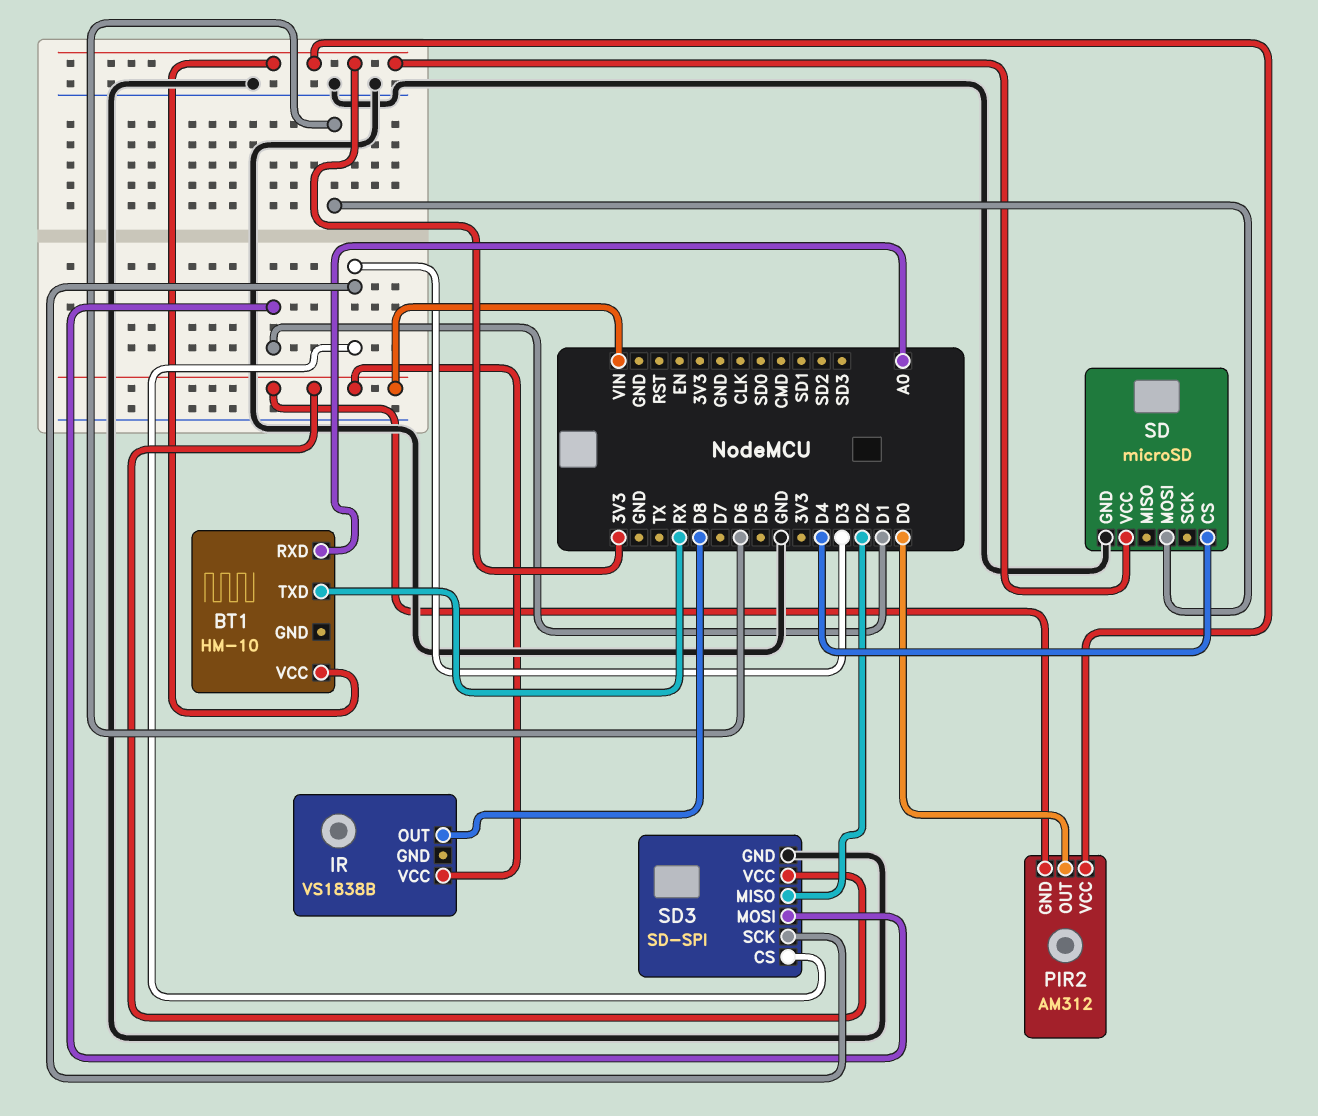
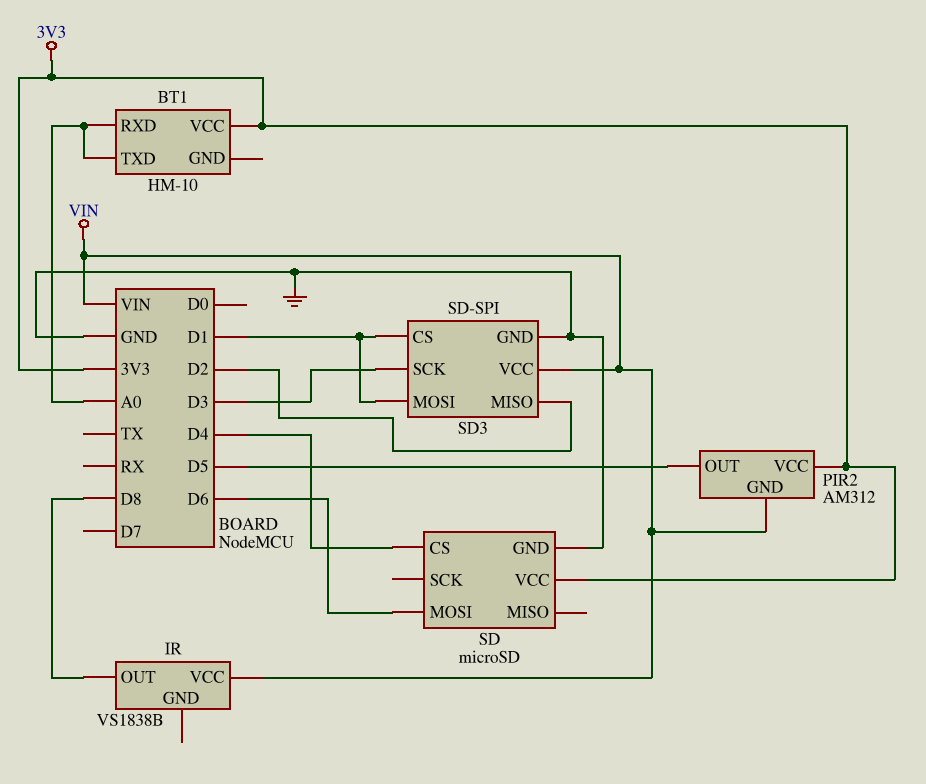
BT1 pin TXD: RX -> A0
PIR2 pin OUT: D0 -> D5
SD3 pin CS: D3 -> D1

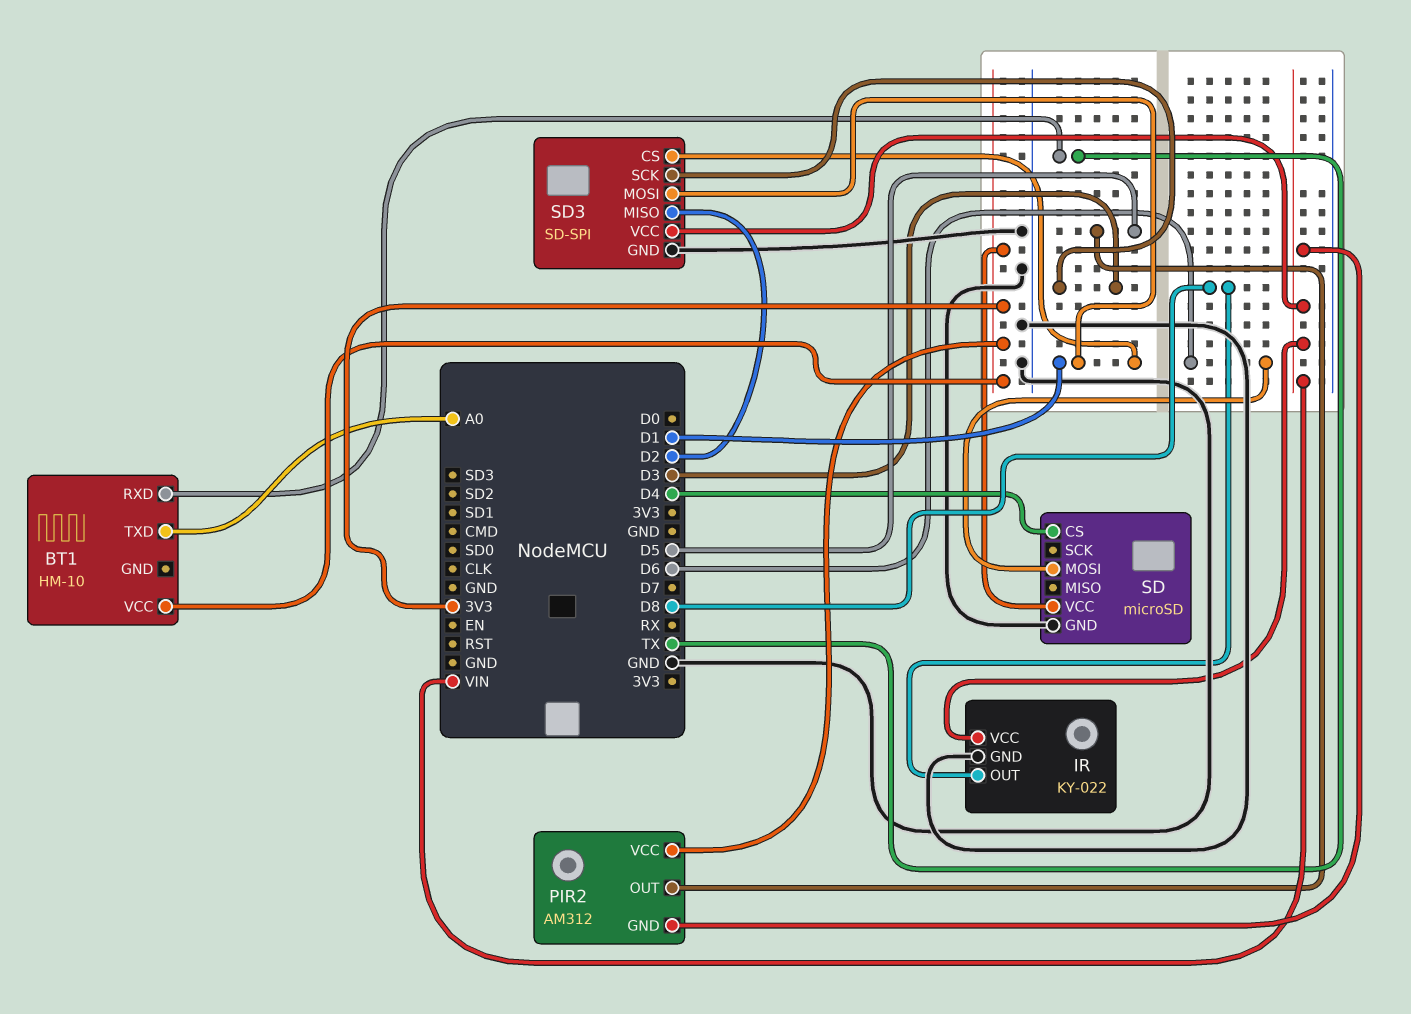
BT1 pin RXD: A0 -> TX
IR: VS1838B -> KY-022
IR pin GND: none -> GND

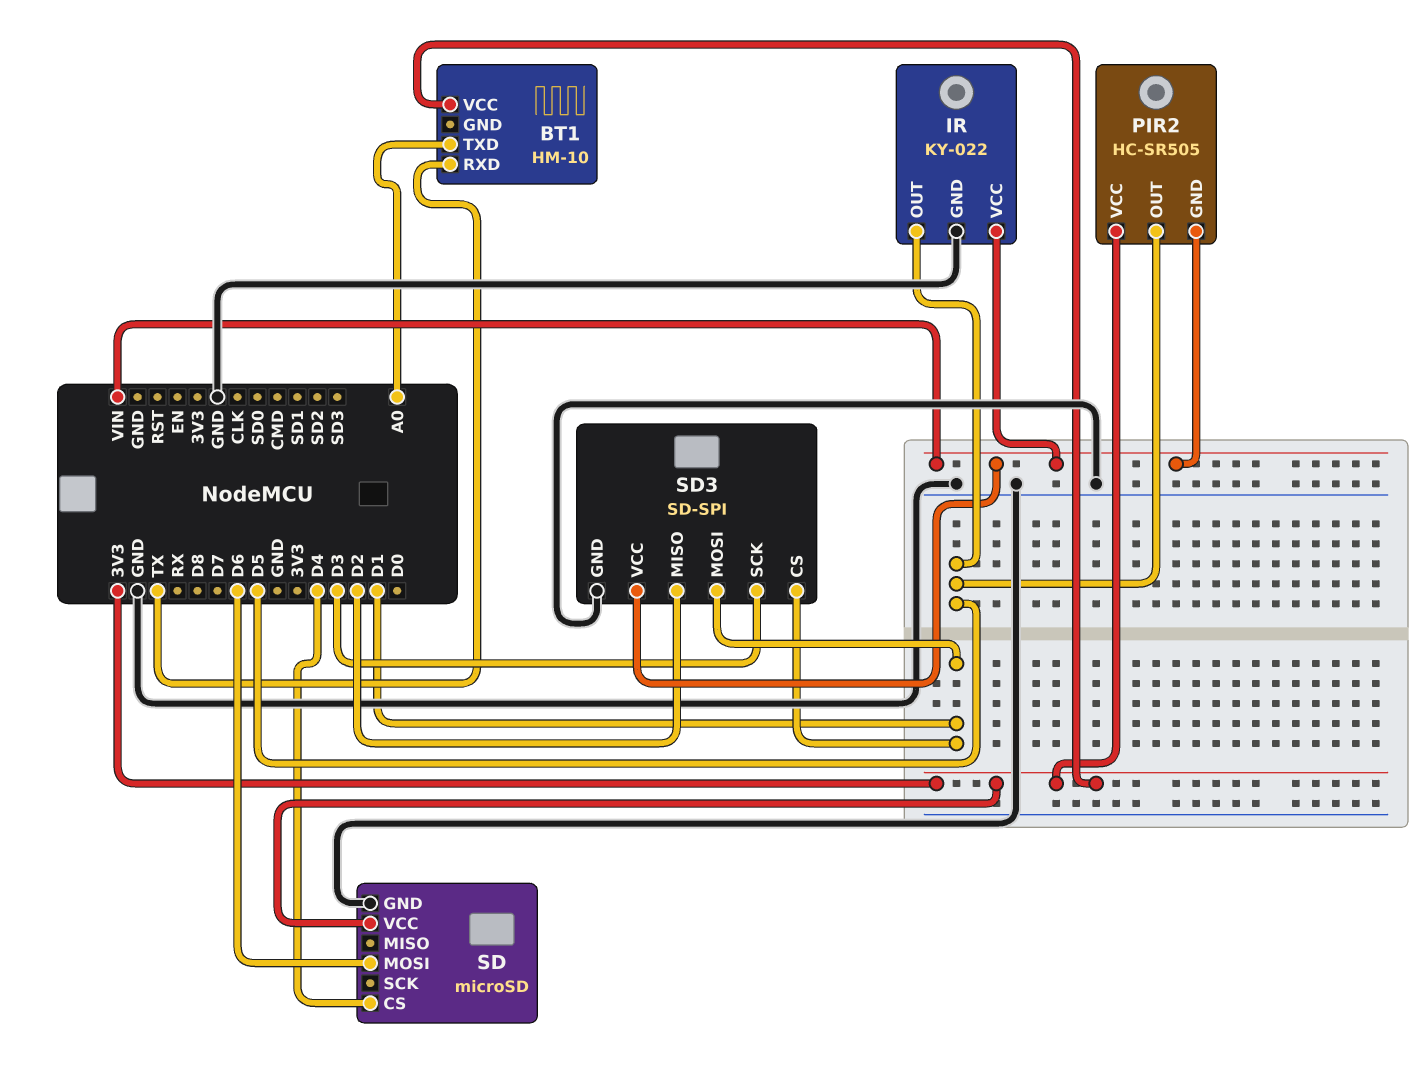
IR pin OUT: D8 -> D5
PIR2: AM312 -> HC-SR505

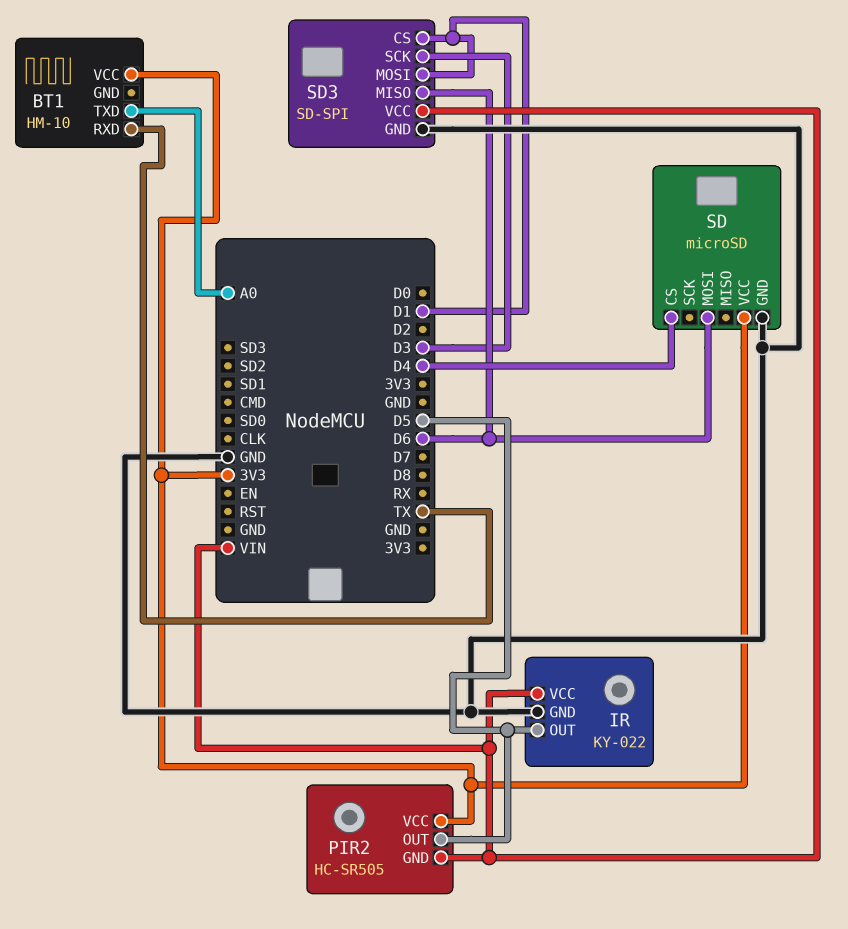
SD3 pin MISO: D2 -> D6

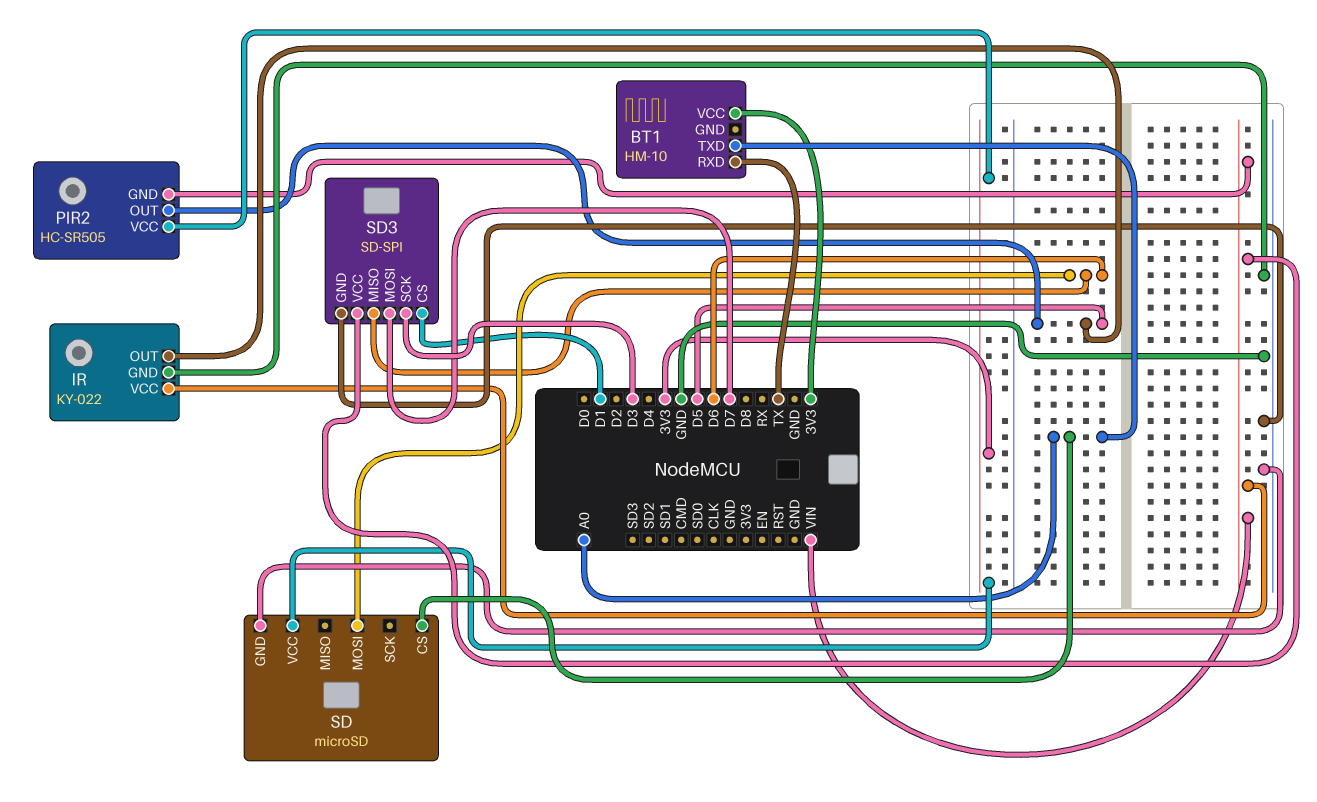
SD pin CS: D4 -> A0
SD3 pin MOSI: D1 -> D7

